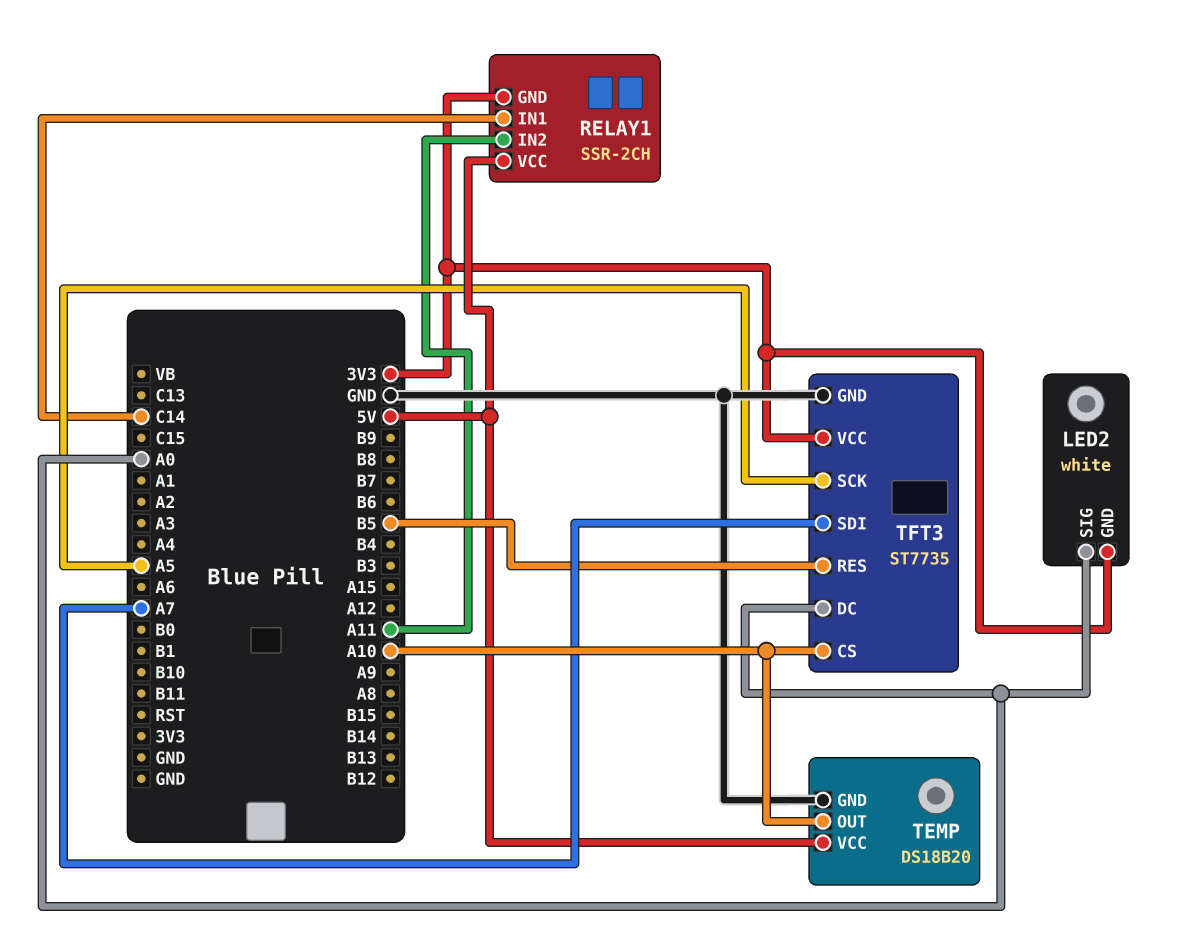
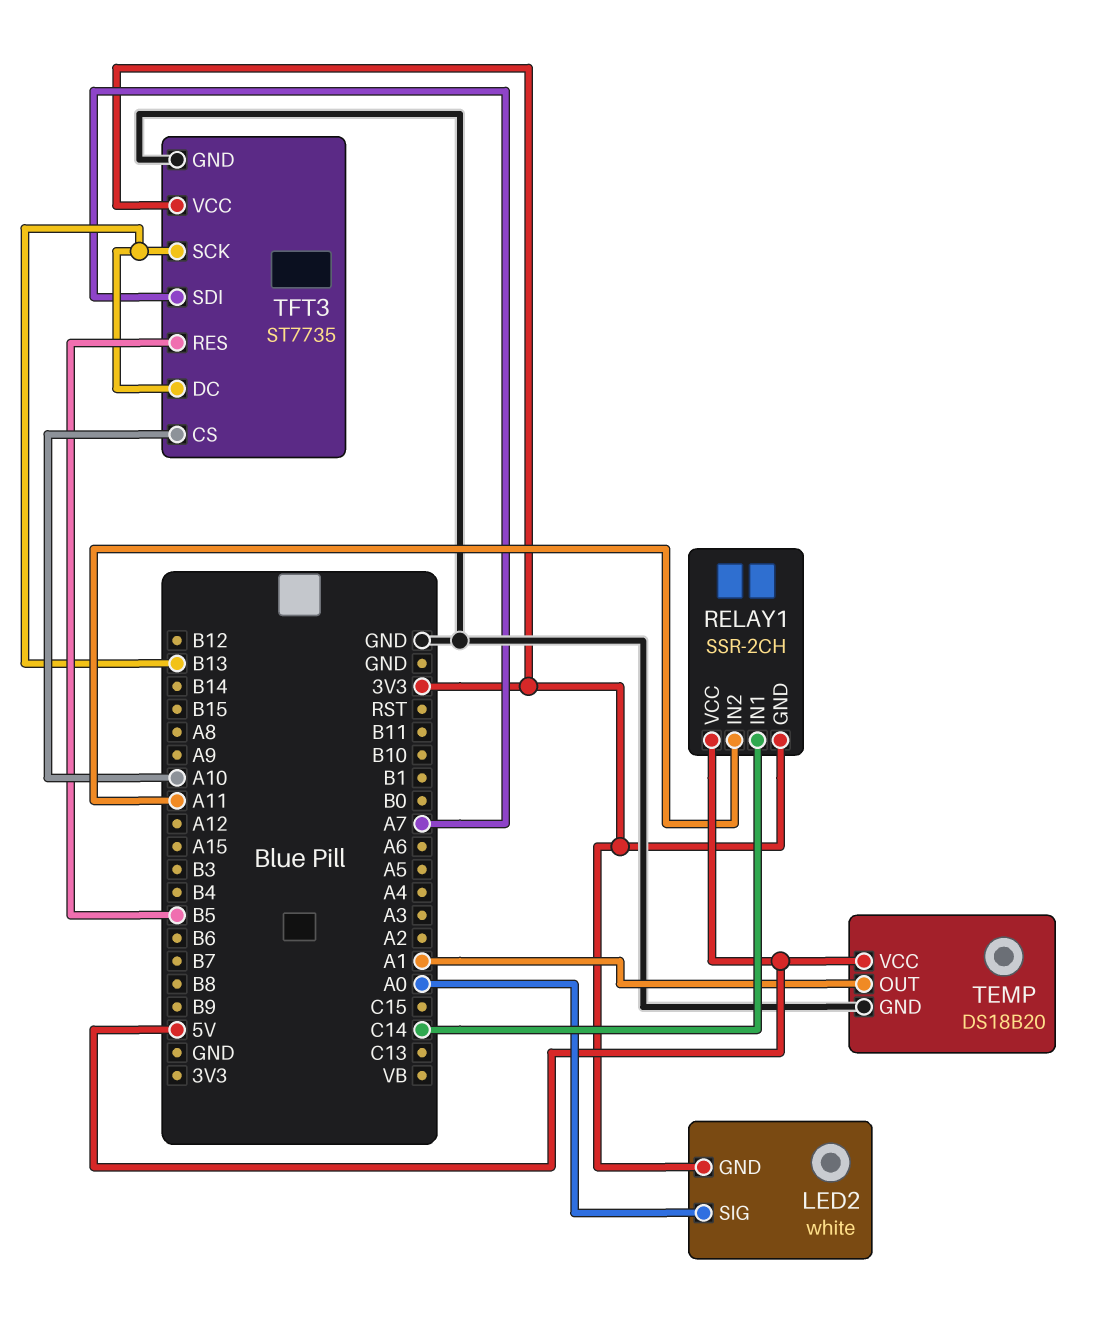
TEMP pin OUT: A10 -> A1
TFT3 pin DC: A0 -> B13
TFT3 pin SCK: A5 -> B13

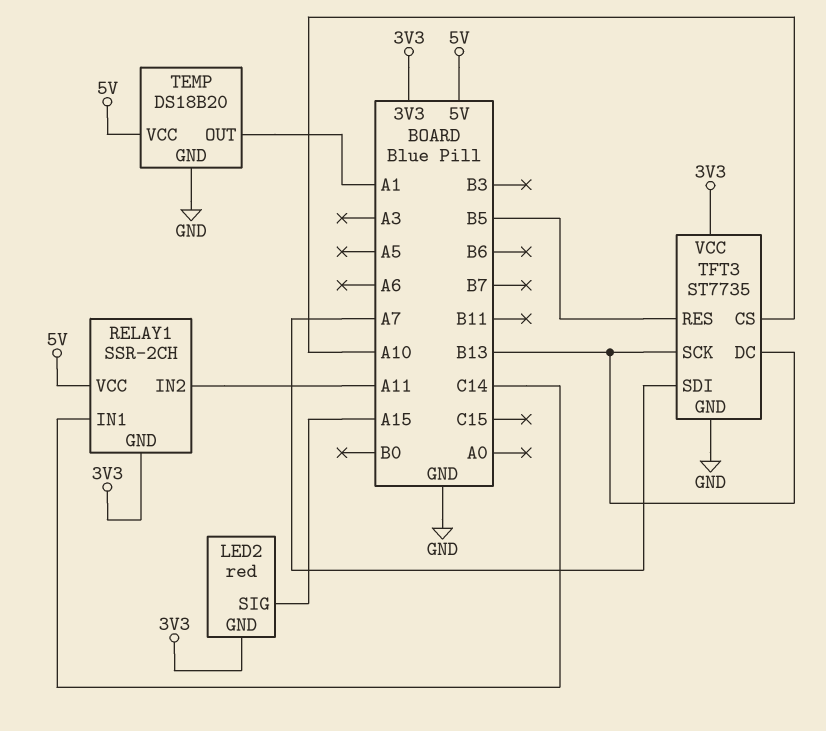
LED2: white -> red
LED2 pin SIG: A0 -> A15

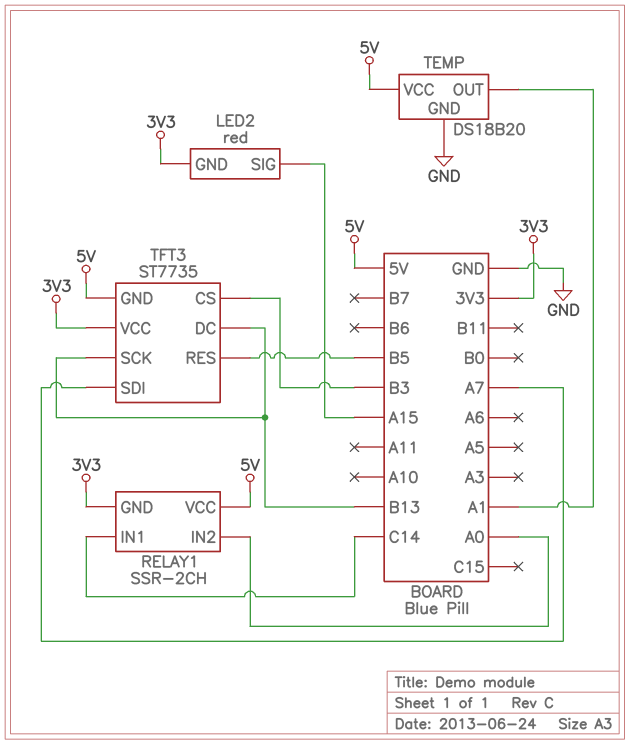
RELAY1 pin IN2: A11 -> A0
TFT3 pin CS: A10 -> B3
TFT3 pin GND: GND -> 5V

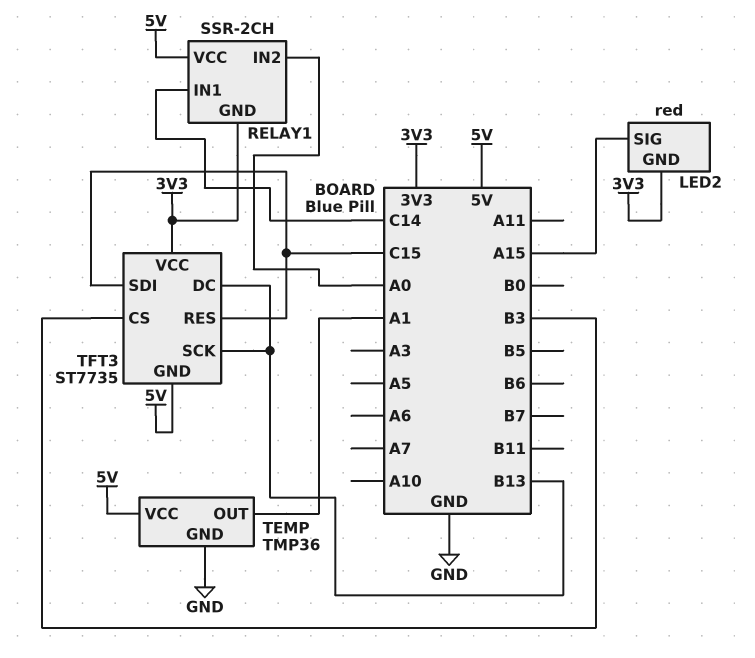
TEMP: DS18B20 -> TMP36
TFT3 pin RES: B5 -> C15
TFT3 pin SDI: A7 -> C15

